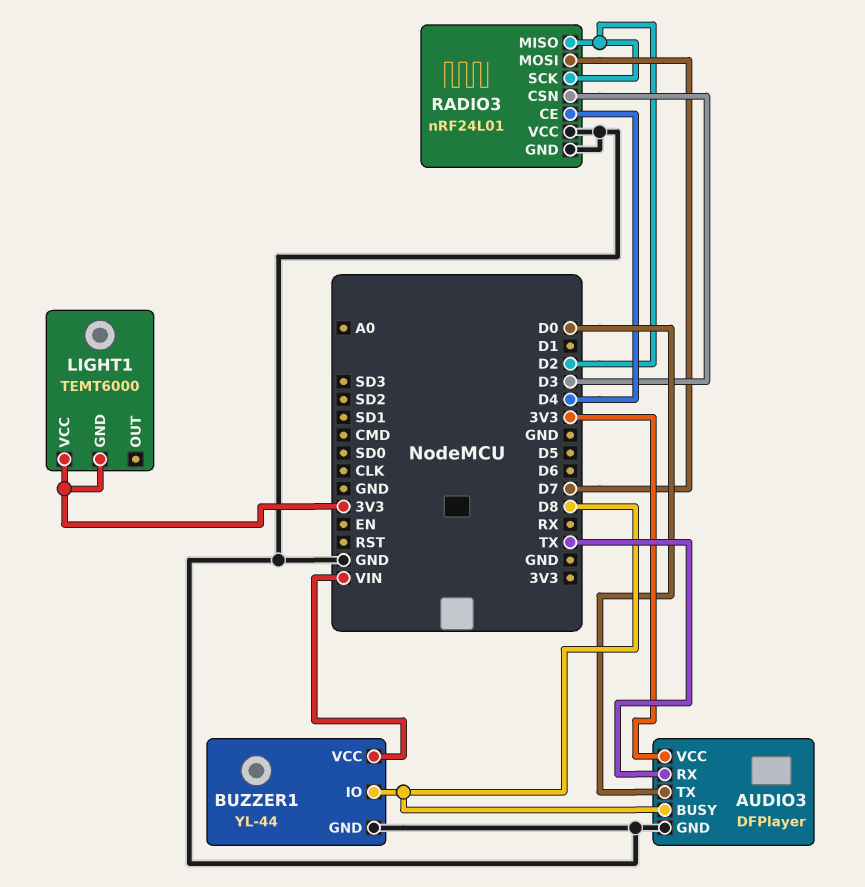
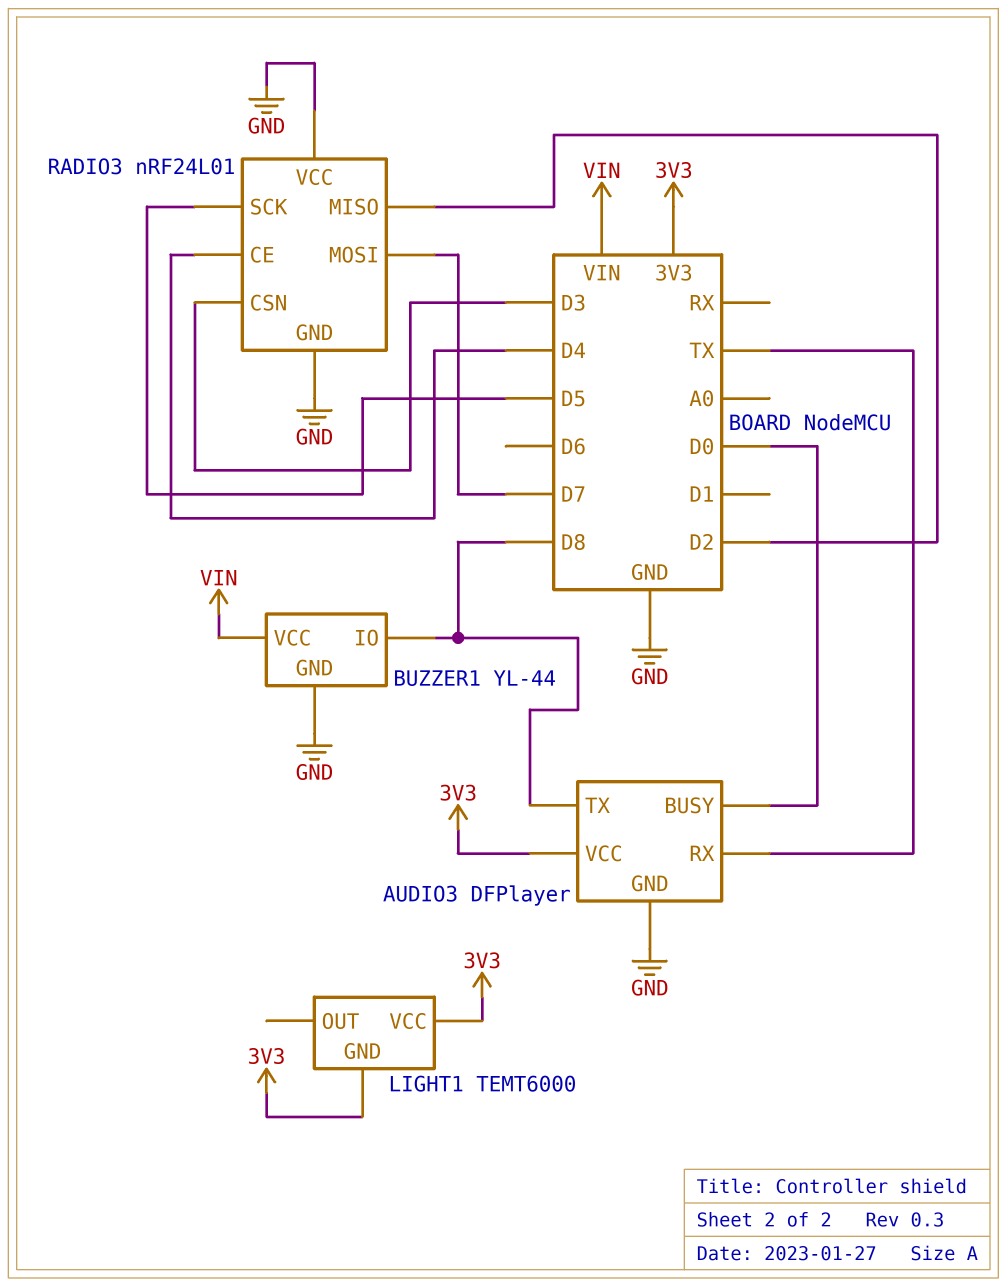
AUDIO3 pin BUSY: D8 -> D0
AUDIO3 pin TX: D0 -> D8
RADIO3 pin SCK: D2 -> D5

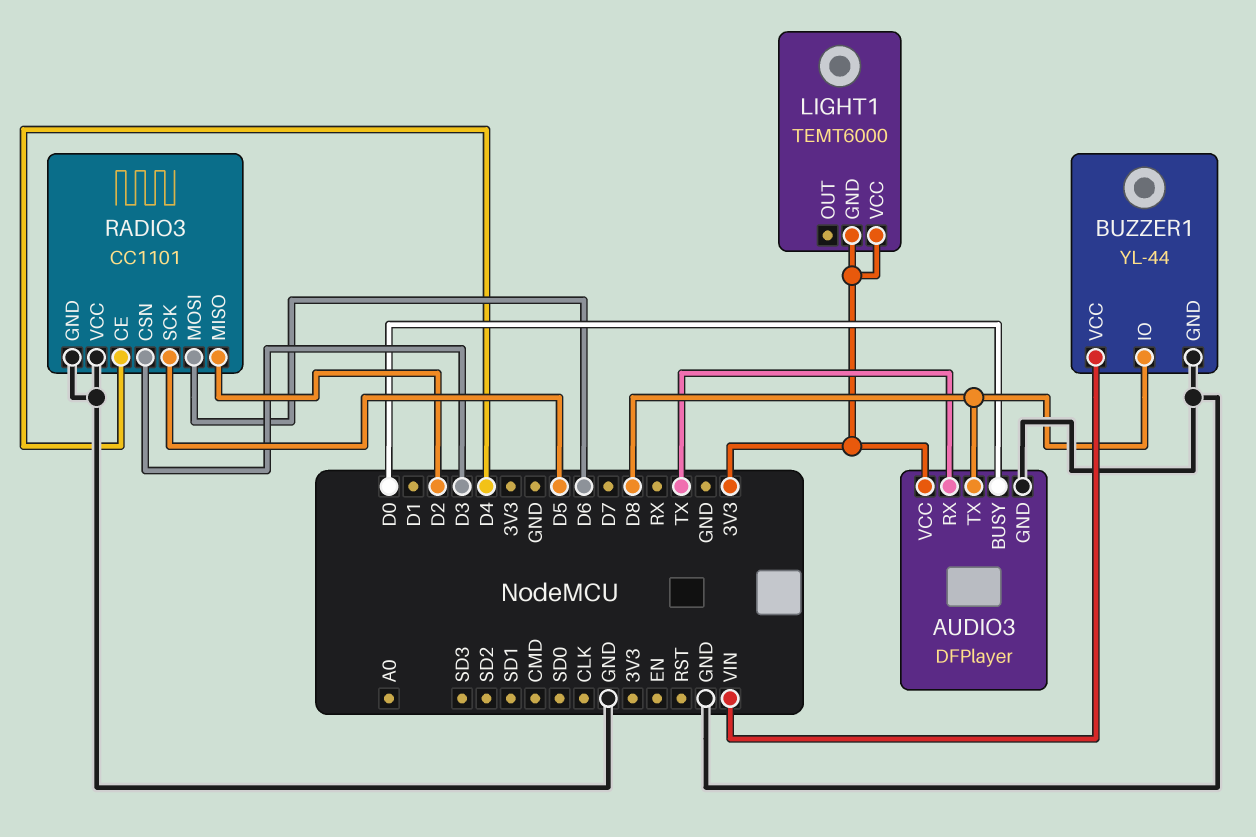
RADIO3: nRF24L01 -> CC1101
RADIO3 pin MOSI: D7 -> D6

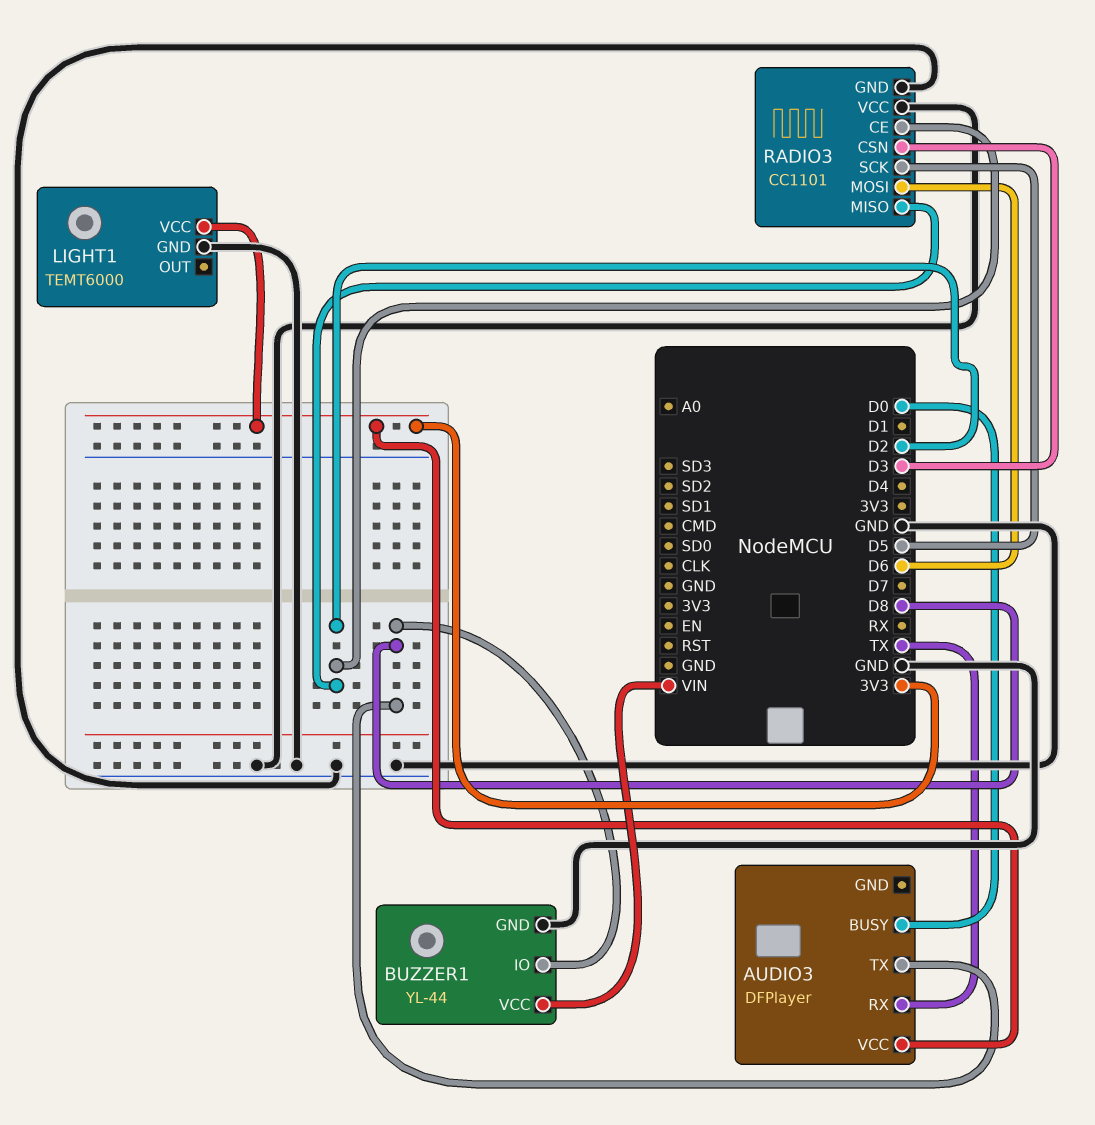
AUDIO3 pin GND: GND -> none
LIGHT1 pin GND: 3V3 -> GND
RADIO3 pin CE: D4 -> D2

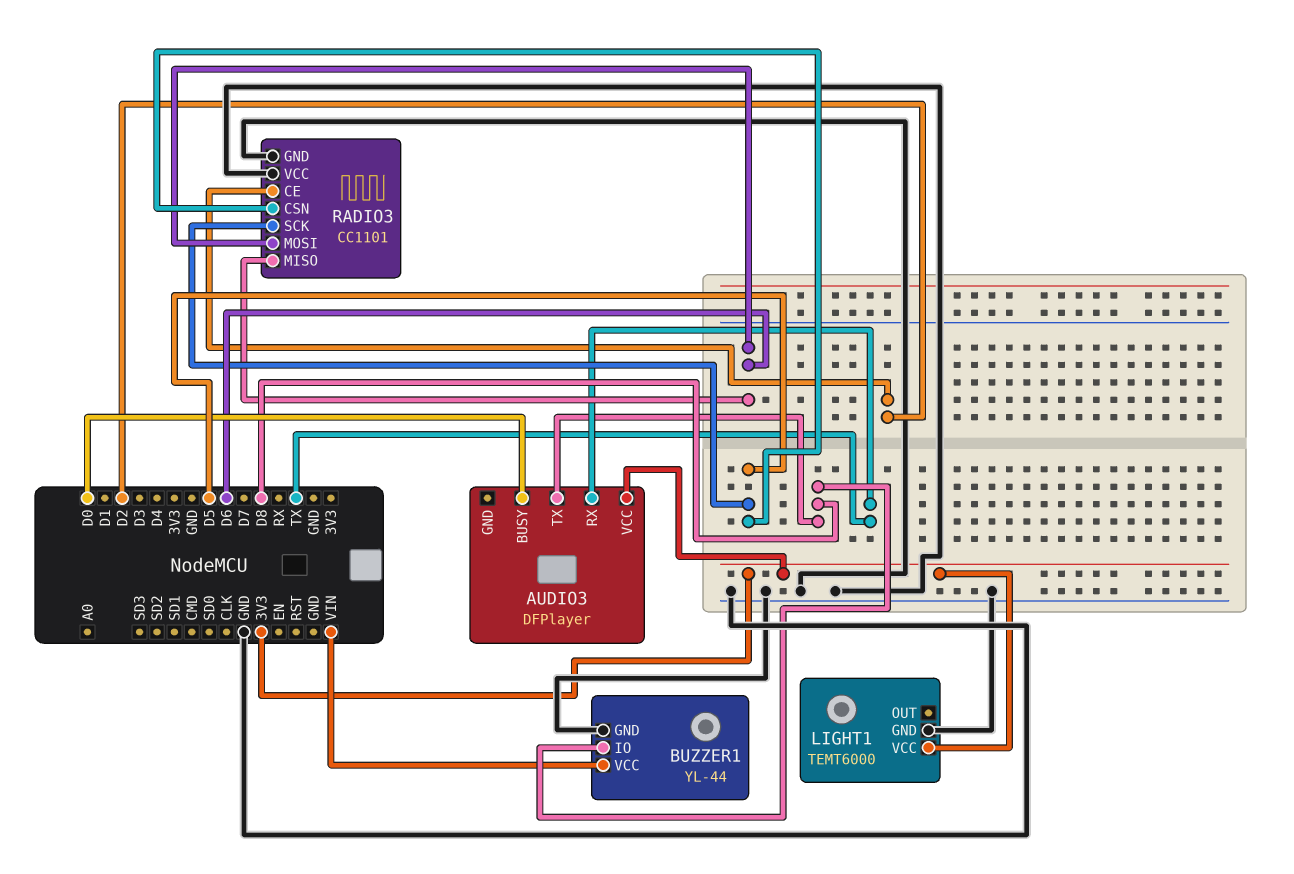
RADIO3 pin CSN: D3 -> D5
RADIO3 pin MISO: D2 -> D6

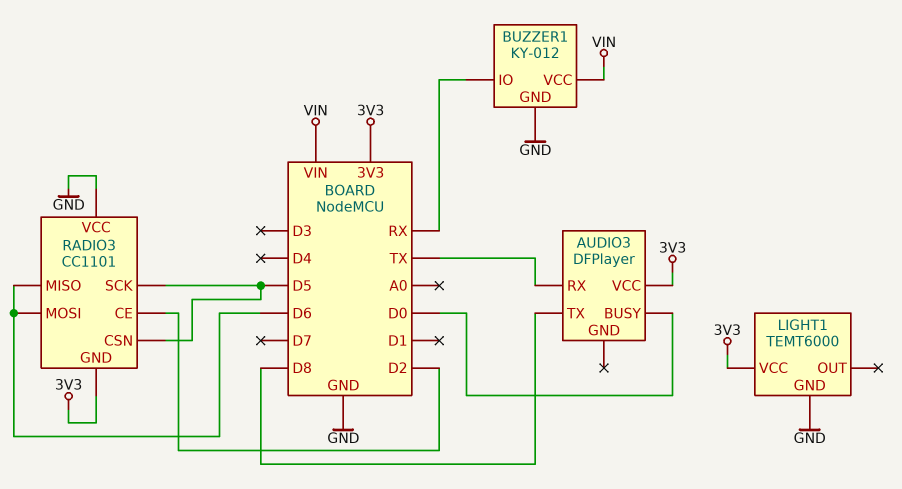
BUZZER1: YL-44 -> KY-012
BUZZER1 pin IO: D8 -> RX
RADIO3 pin GND: GND -> 3V3

